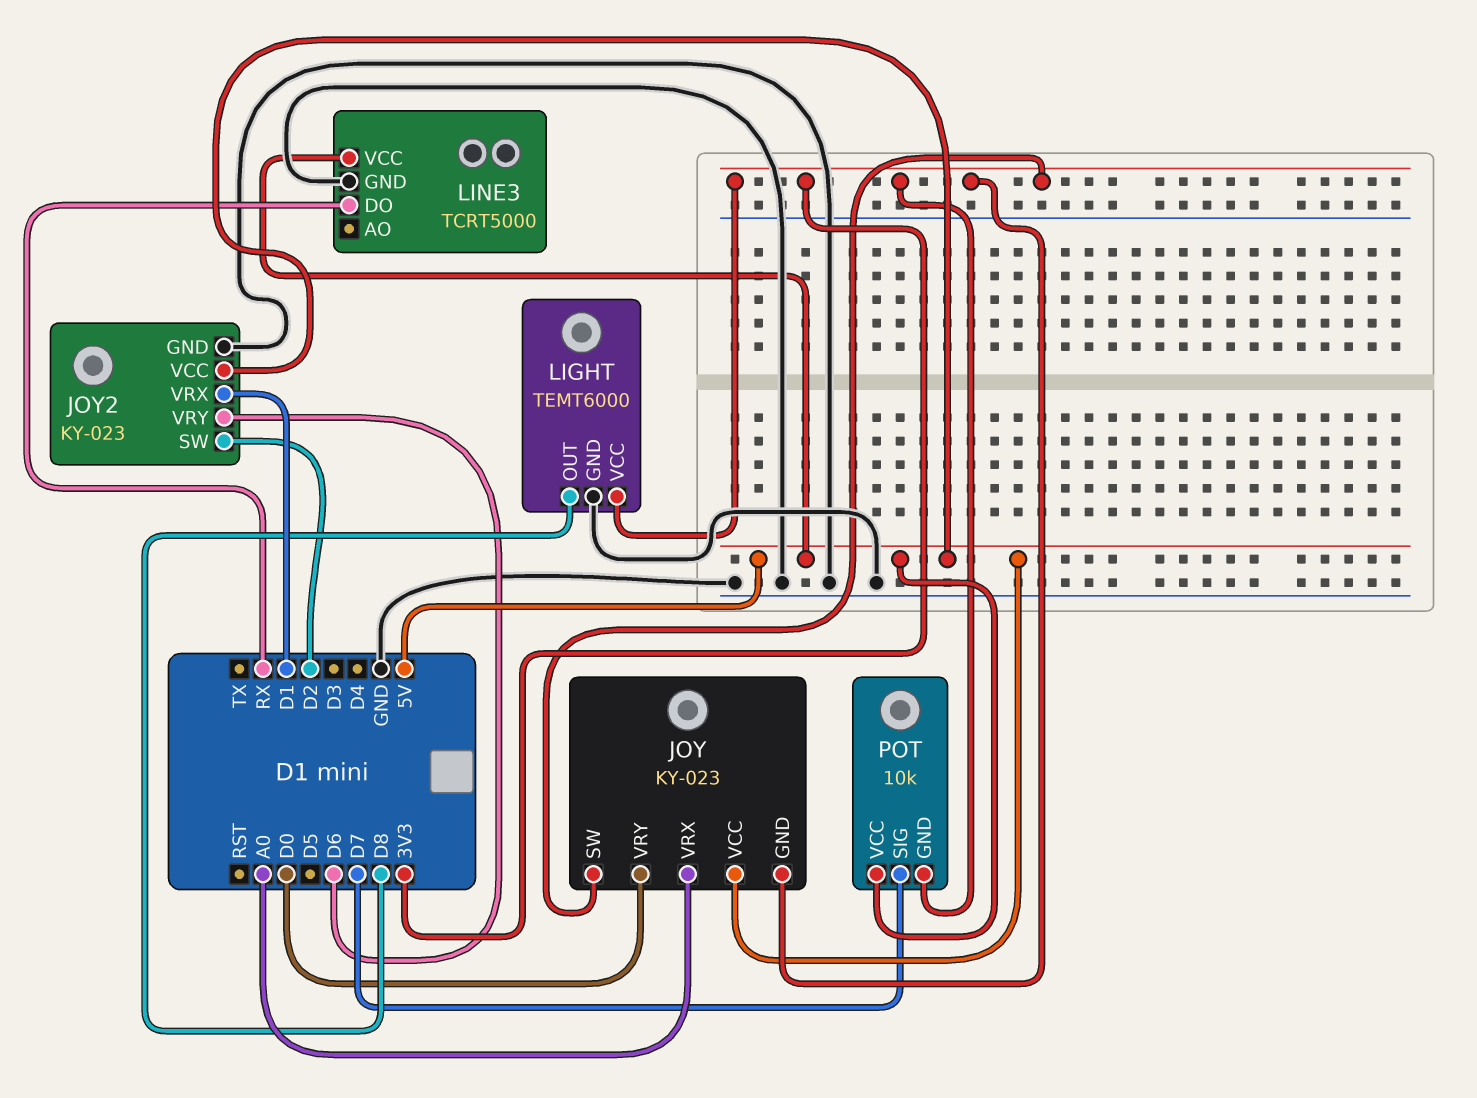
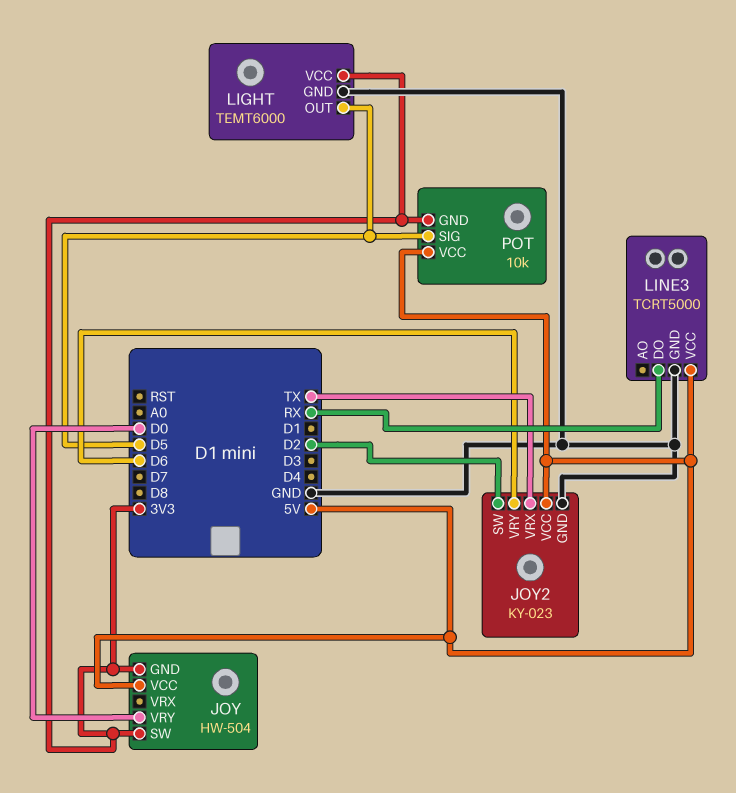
JOY: KY-023 -> HW-504
JOY pin VRX: A0 -> none
JOY2 pin VRX: D1 -> TX
LIGHT pin OUT: D8 -> D5
POT pin SIG: D7 -> D5

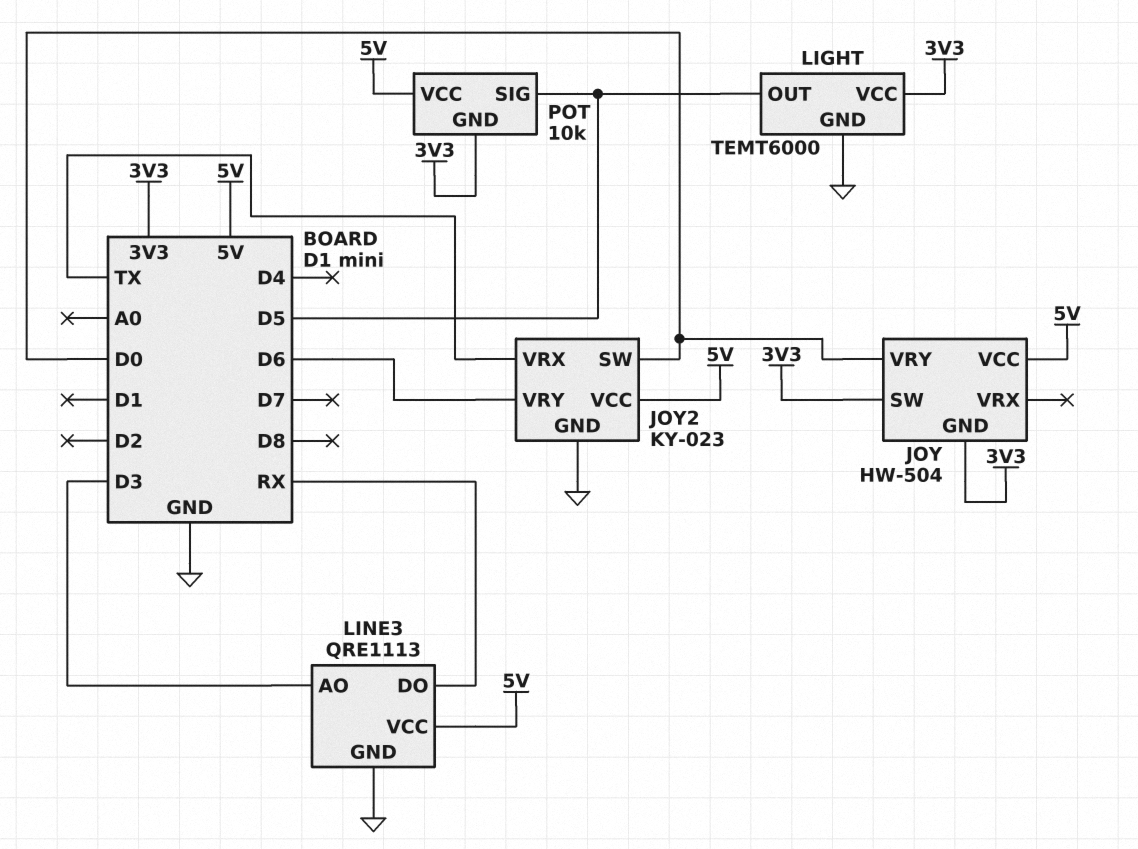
JOY2 pin SW: D2 -> D0
LINE3: TCRT5000 -> QRE1113
LINE3 pin AO: none -> D3

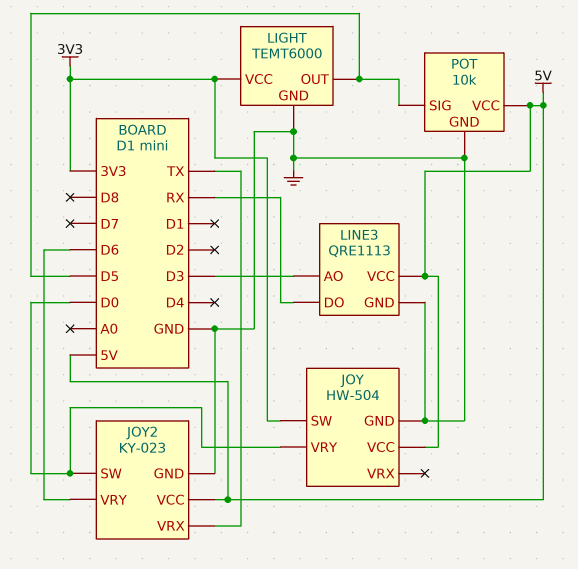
JOY pin GND: 3V3 -> GND
POT pin GND: 3V3 -> GND

